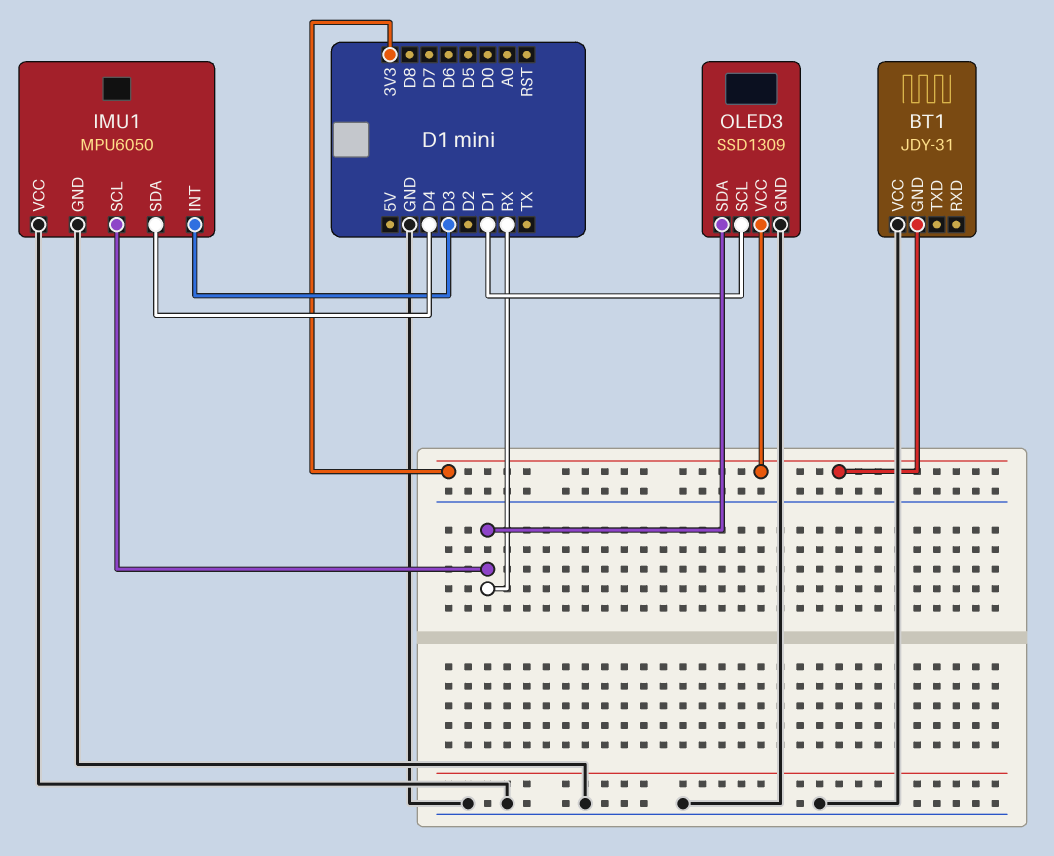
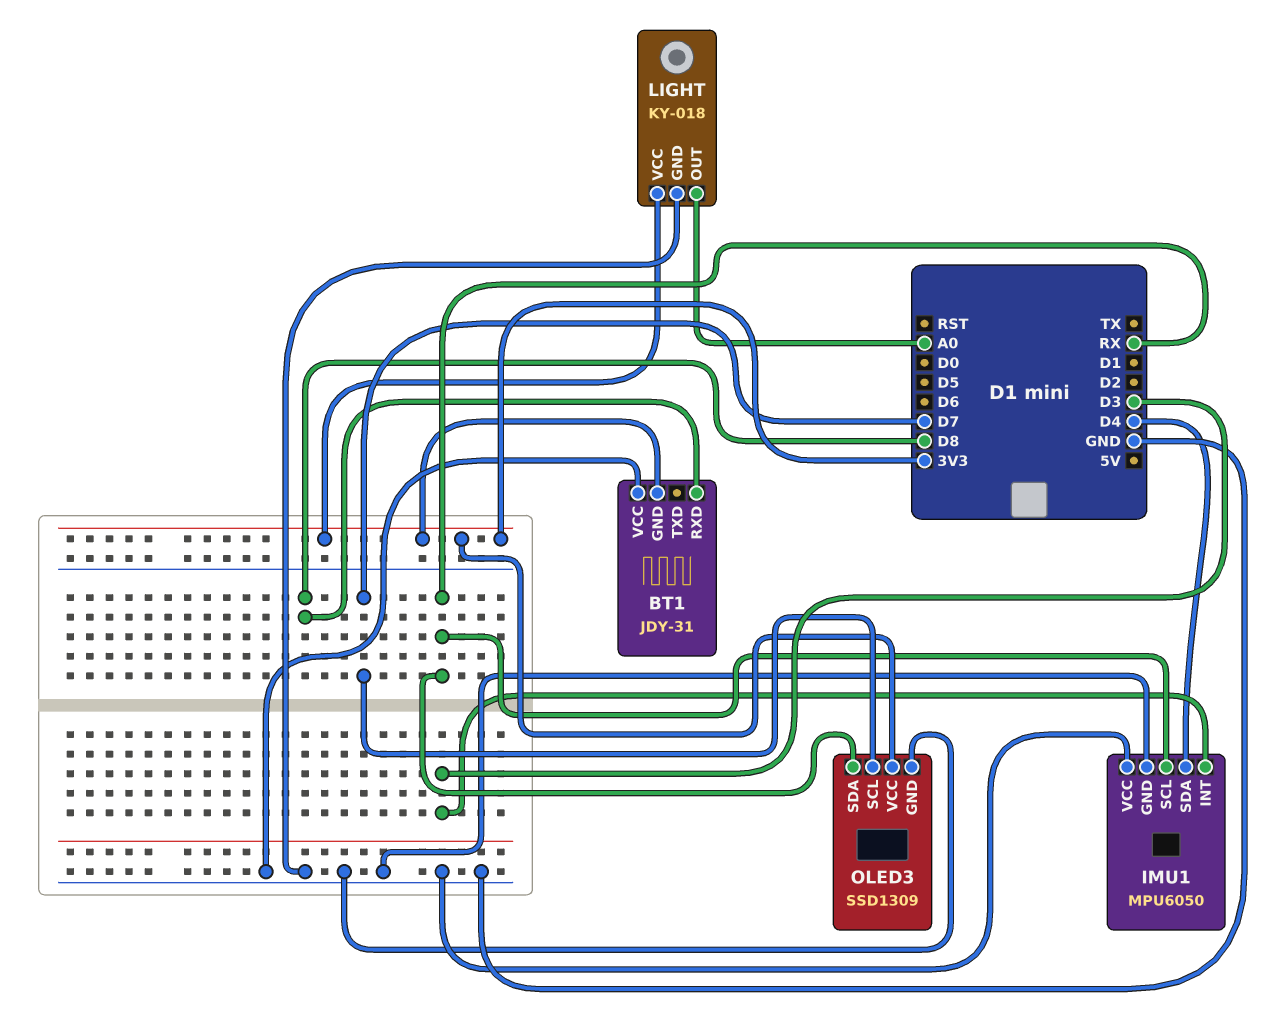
BT1 pin RXD: none -> D8
LIGHT: none -> KY-018
LIGHT pin GND: none -> GND
LIGHT pin OUT: none -> A0
LIGHT pin VCC: none -> 3V3
OLED3 pin SCL: D1 -> D7

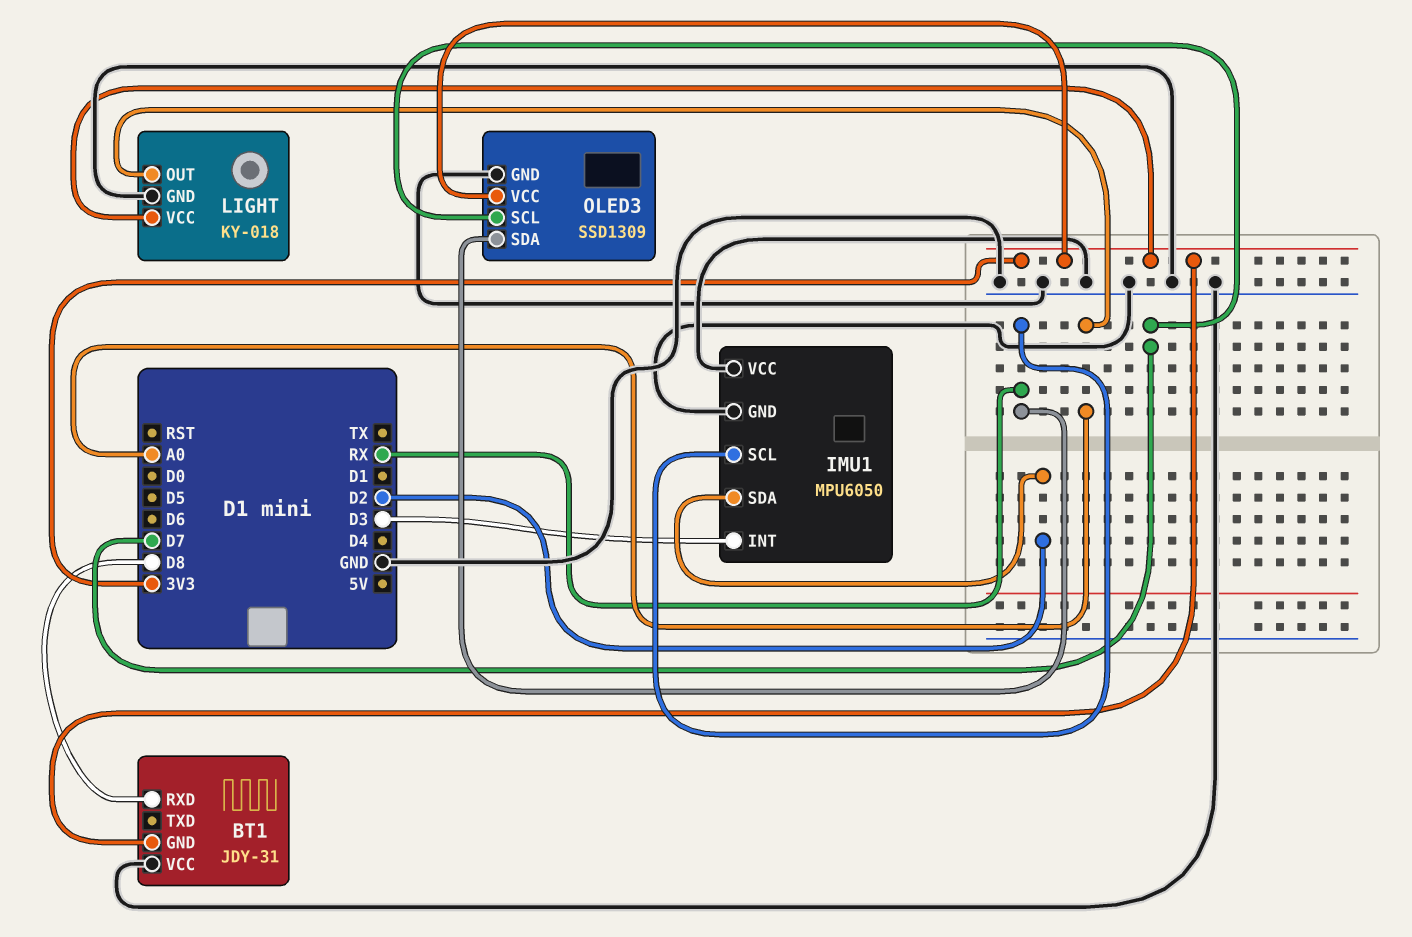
IMU1 pin SDA: D4 -> D2

